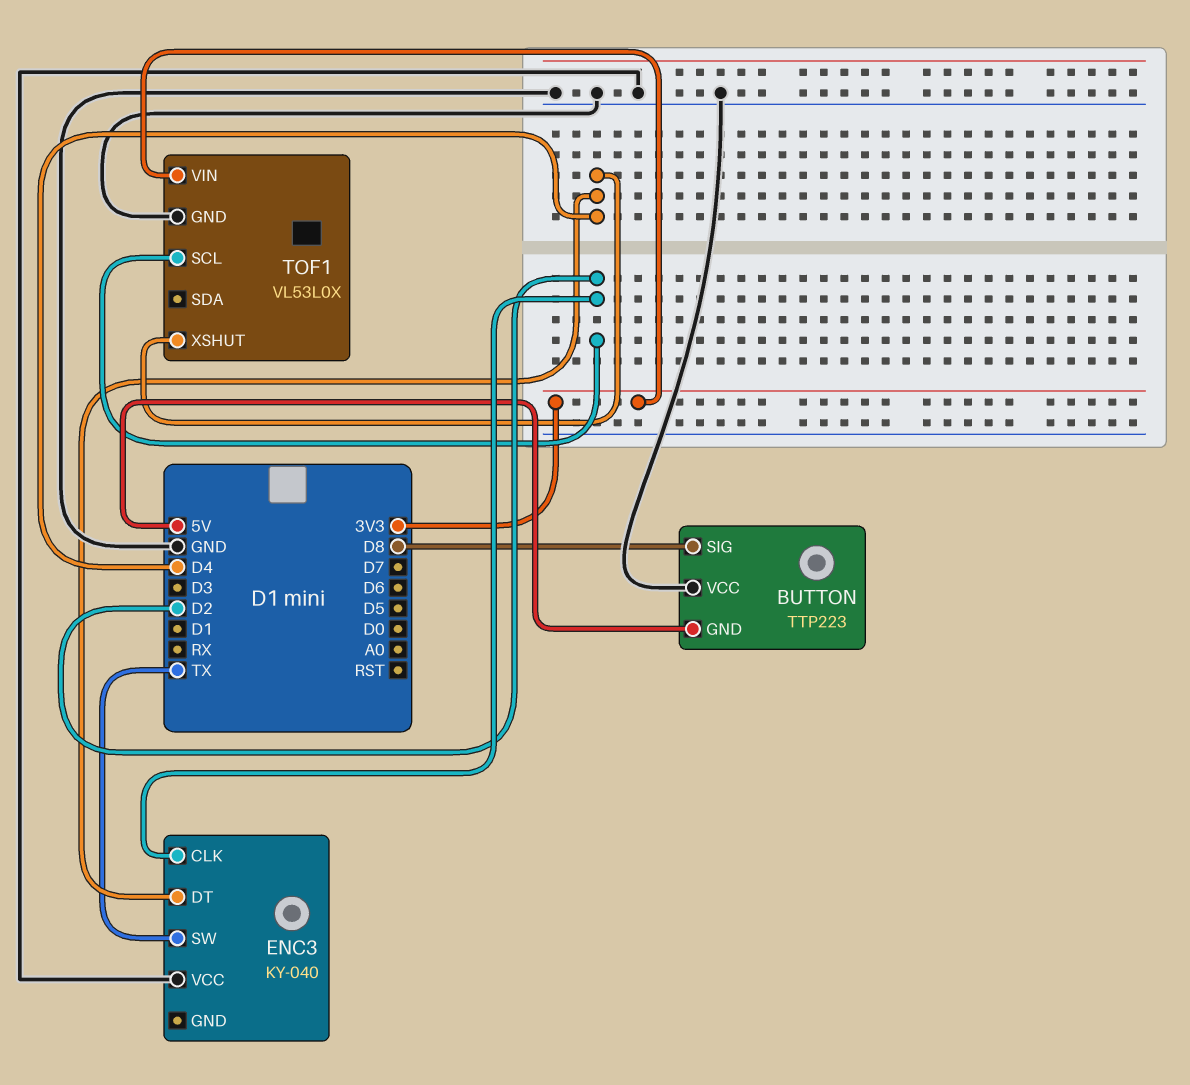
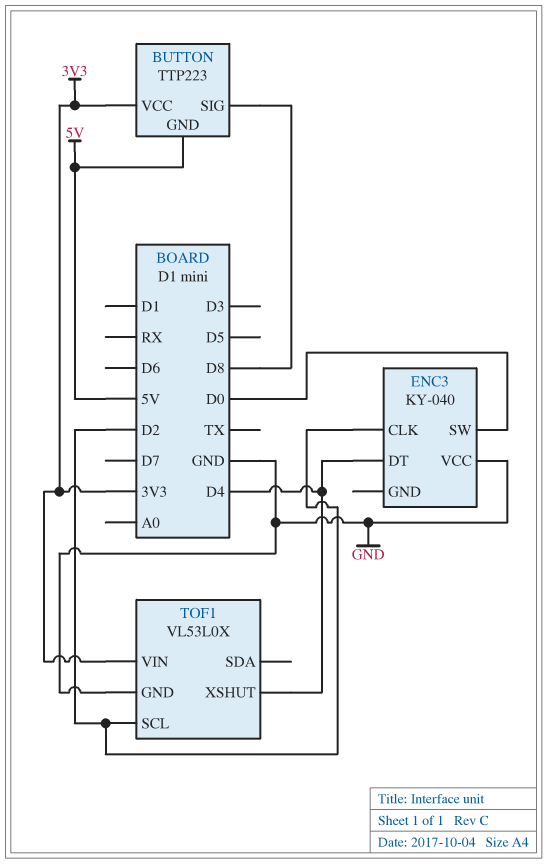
BUTTON pin VCC: GND -> 3V3
ENC3 pin SW: TX -> D0

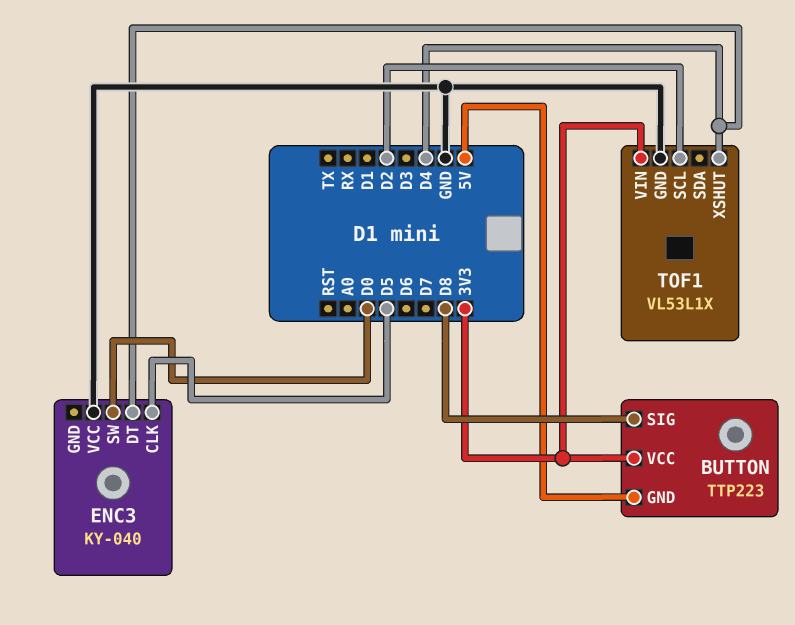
ENC3 pin CLK: D2 -> D5
TOF1: VL53L0X -> VL53L1X

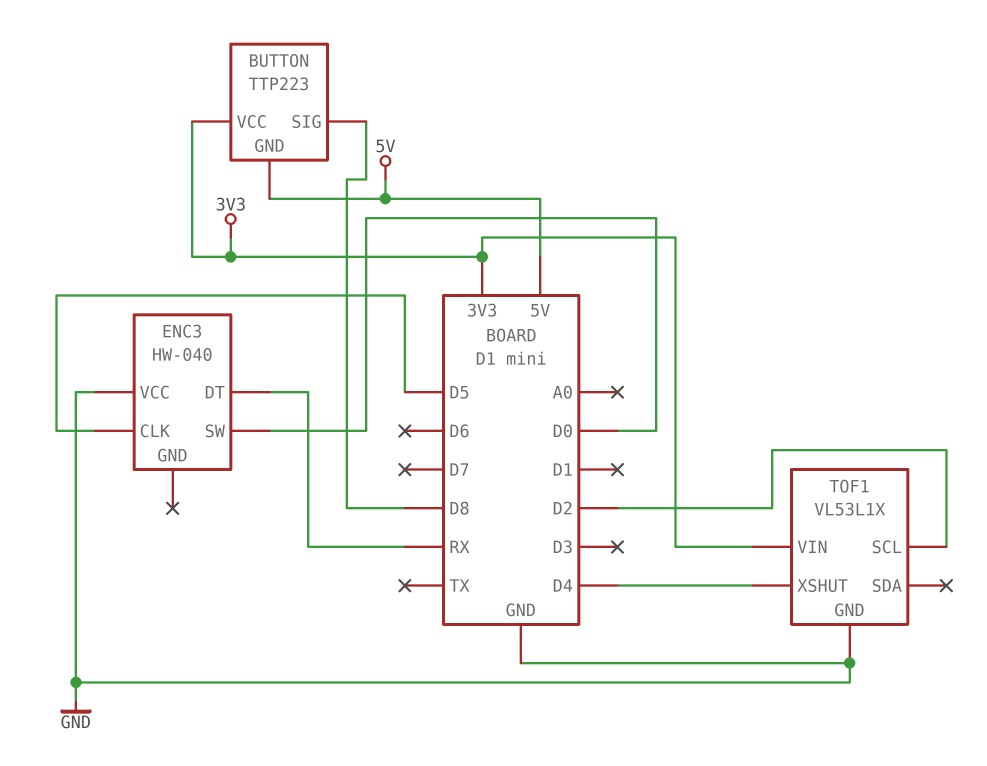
ENC3: KY-040 -> HW-040
ENC3 pin DT: D4 -> RX

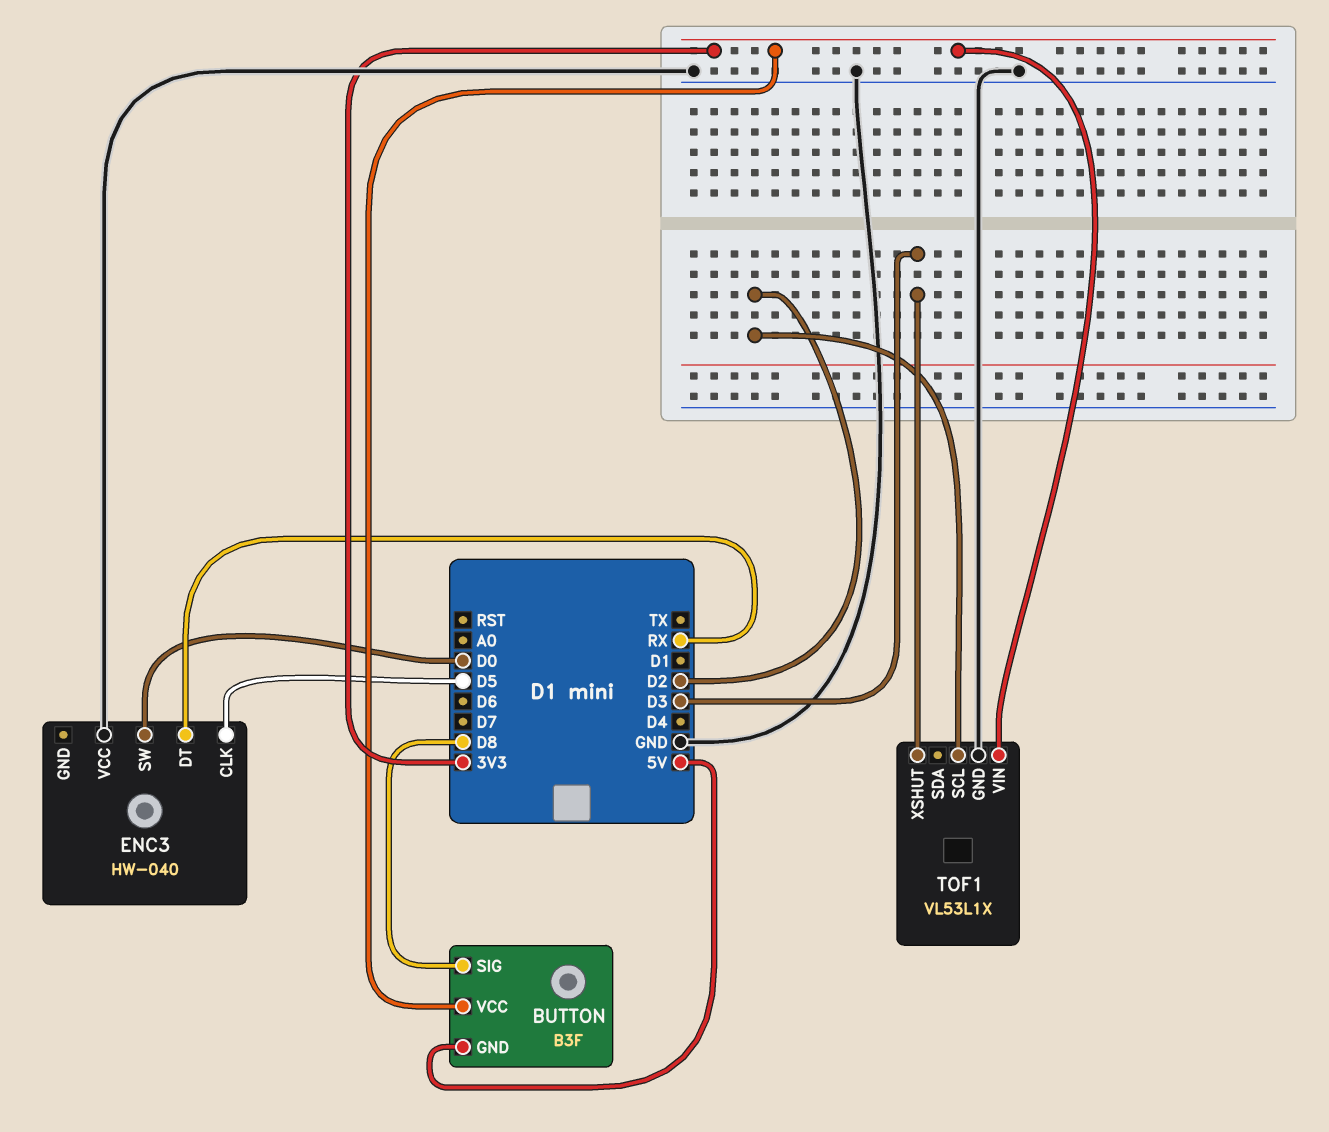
BUTTON: TTP223 -> B3F
TOF1 pin XSHUT: D4 -> D3

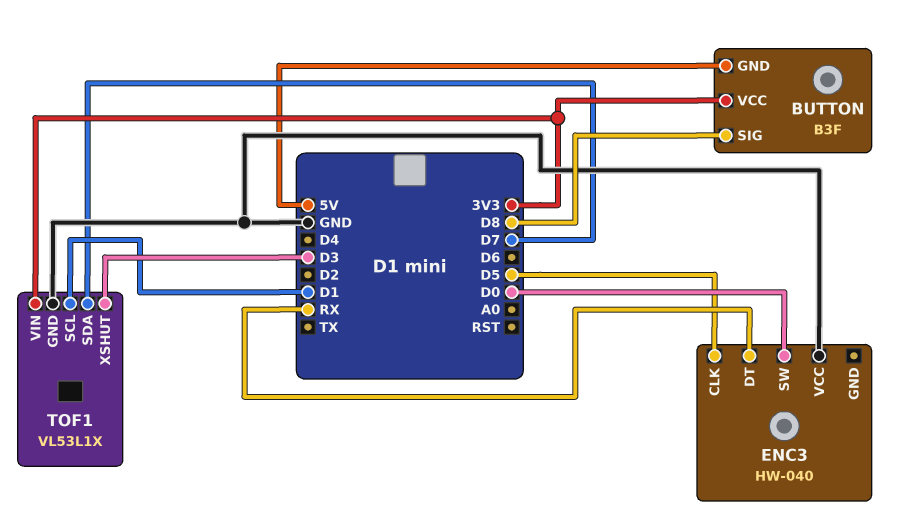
TOF1 pin SCL: D2 -> D1
TOF1 pin SDA: none -> D7

